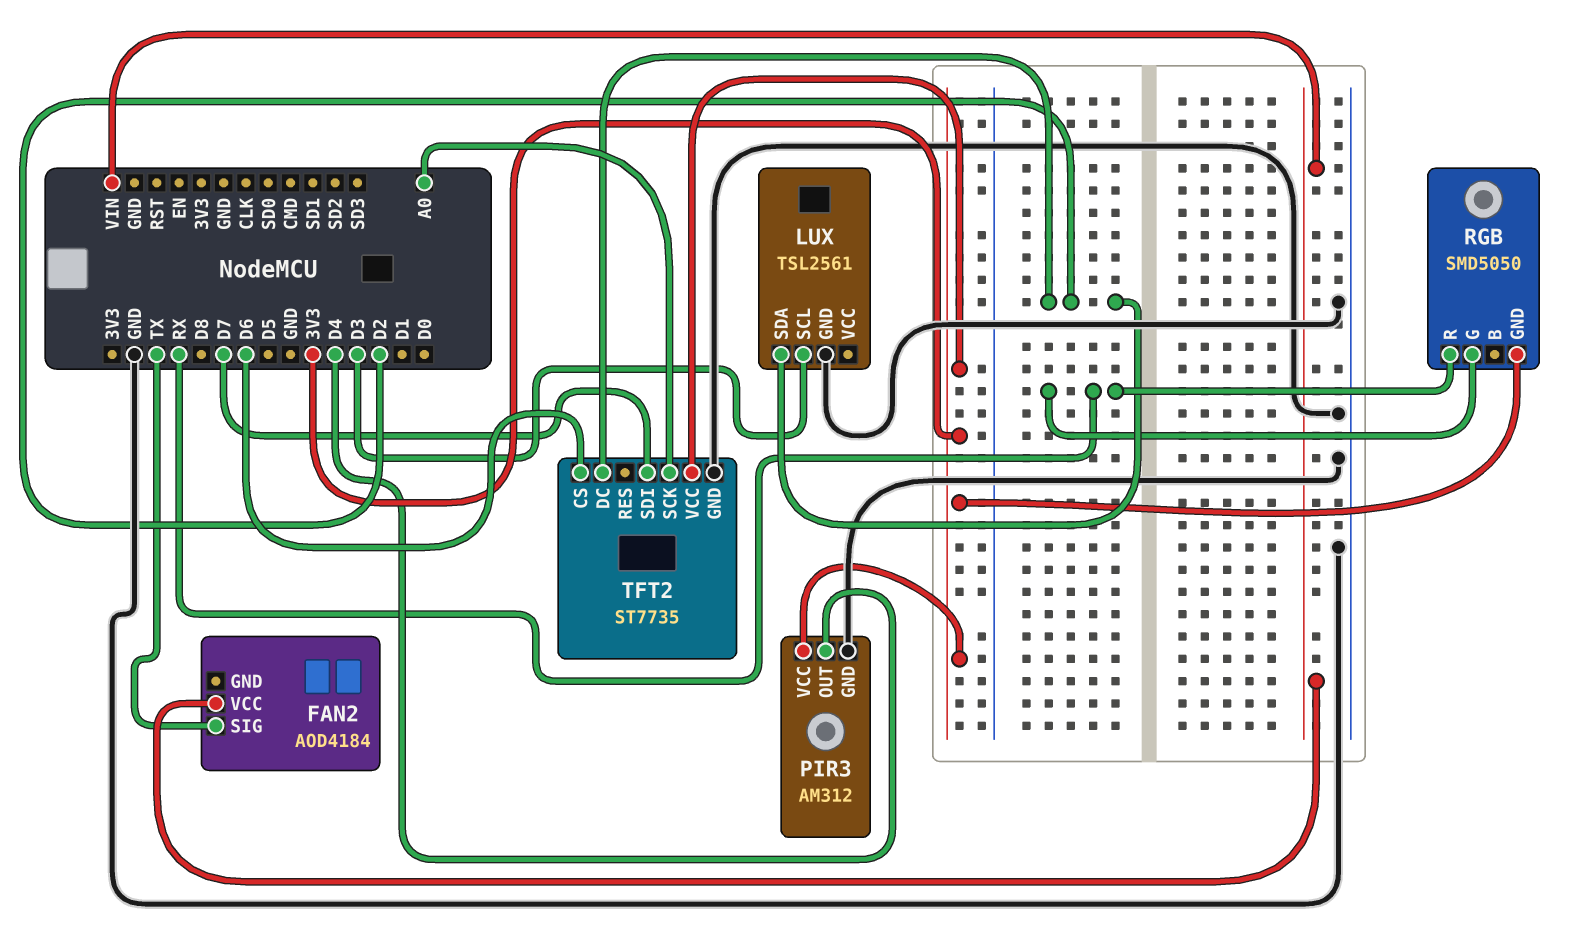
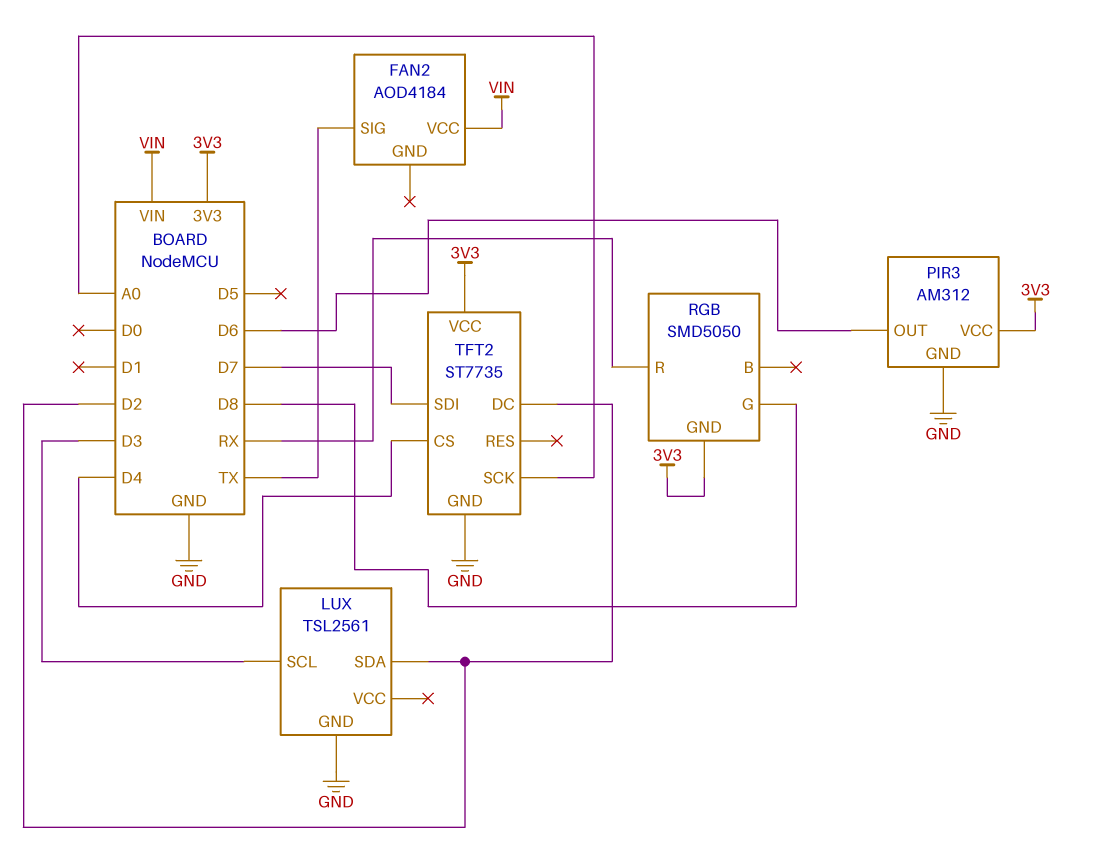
PIR3 pin OUT: D4 -> D6
RGB pin G: RX -> D8
TFT2 pin CS: D6 -> D4

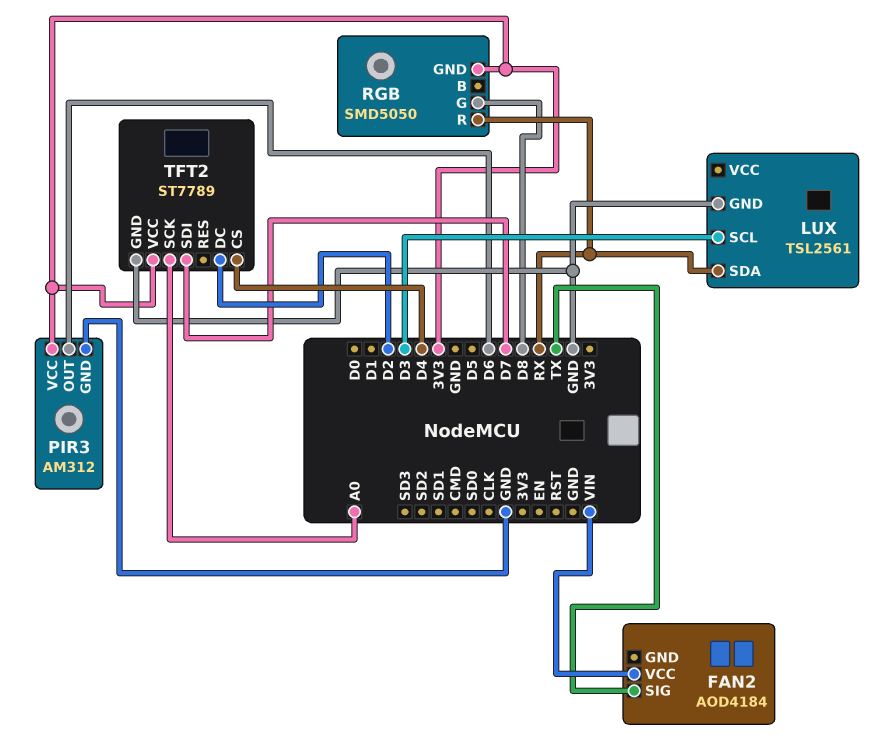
LUX pin SDA: D2 -> RX
TFT2: ST7735 -> ST7789

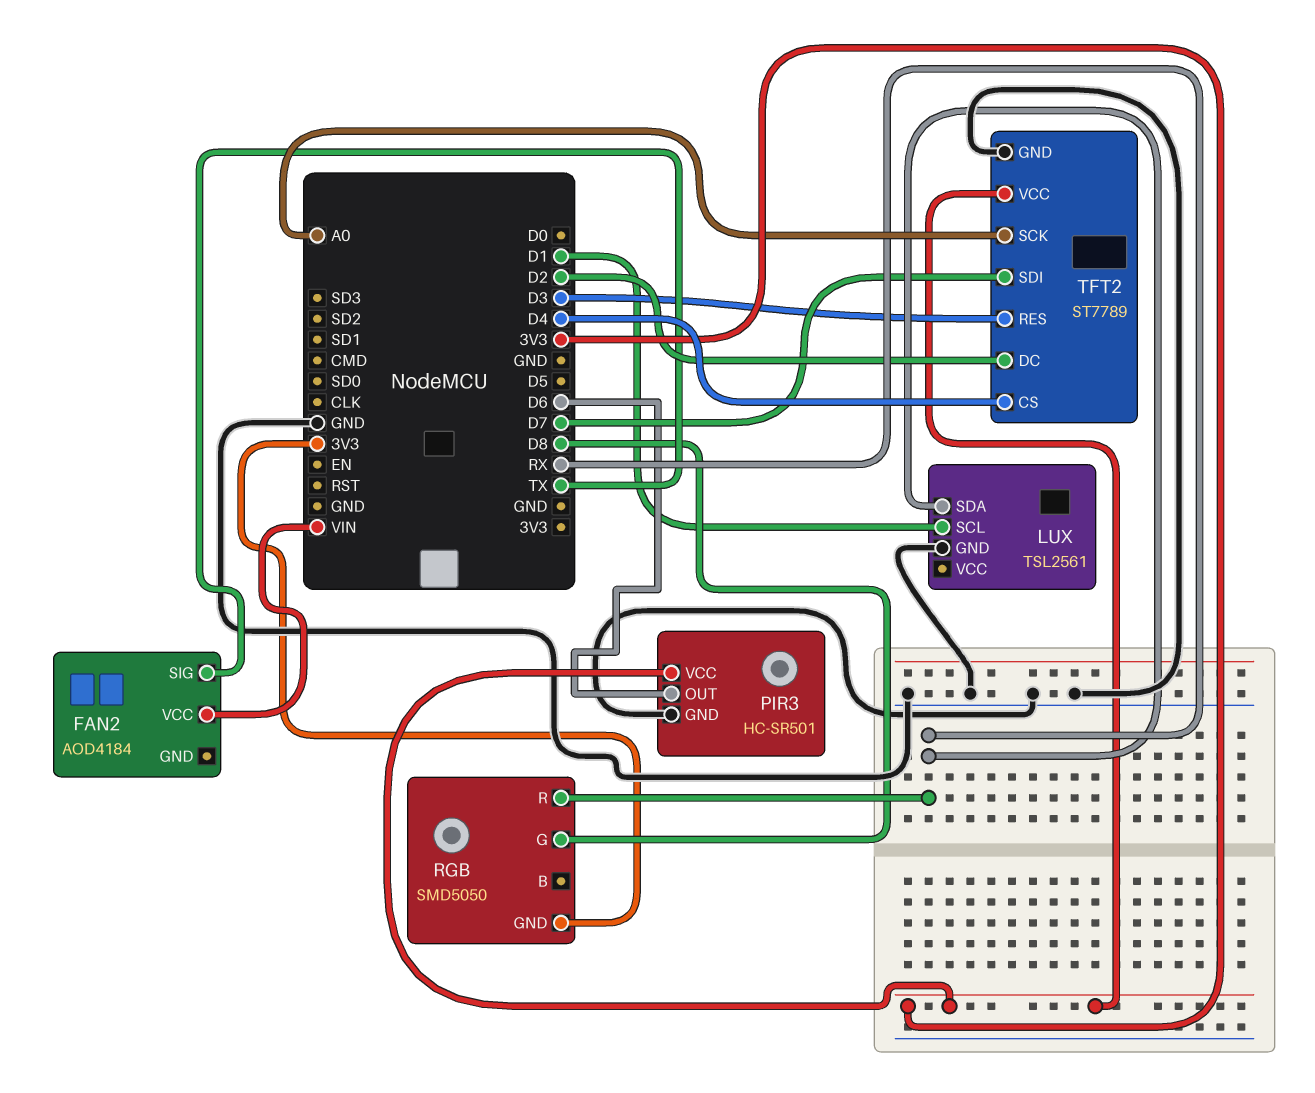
LUX pin SCL: D3 -> D1
PIR3: AM312 -> HC-SR501
TFT2 pin RES: none -> D3

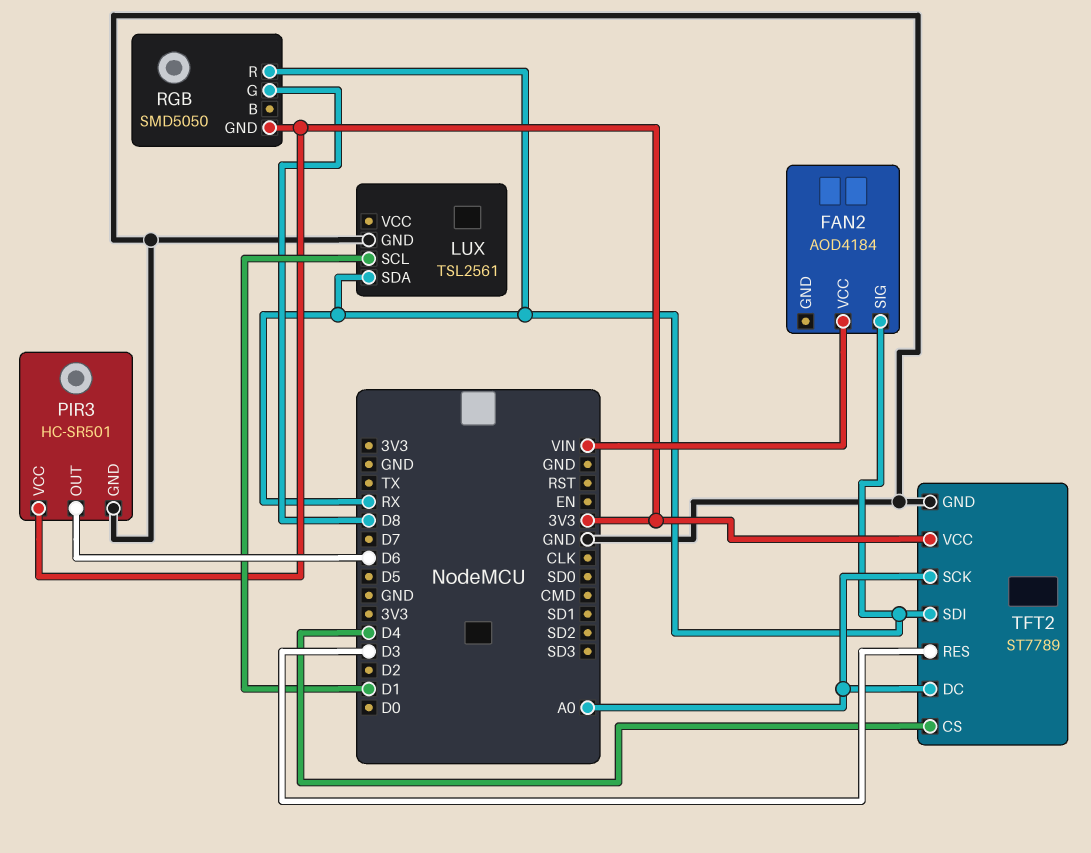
FAN2 pin SIG: TX -> RX
TFT2 pin DC: D2 -> A0
TFT2 pin SDI: D7 -> RX

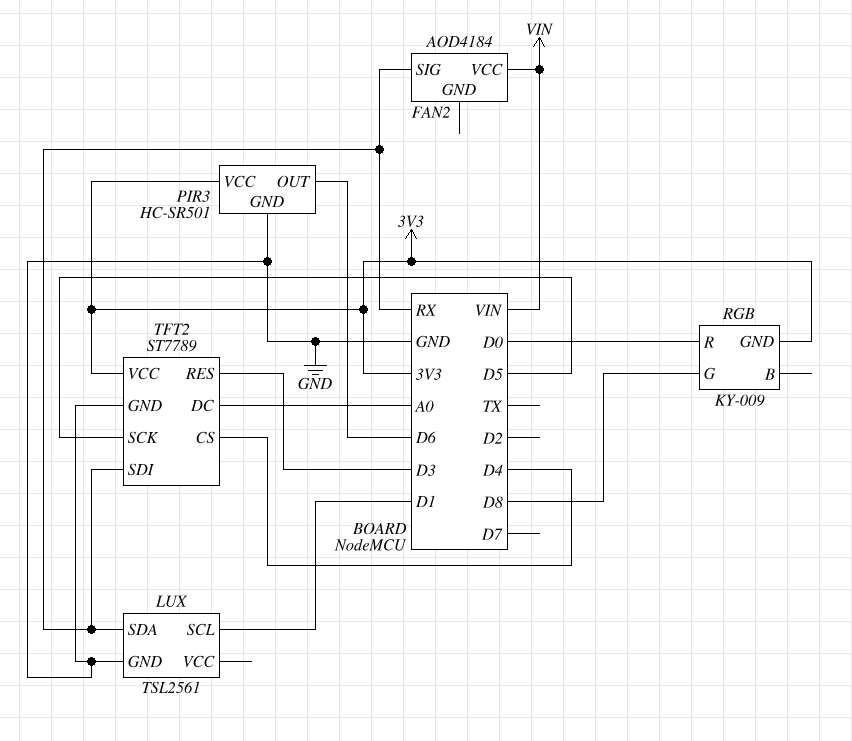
RGB: SMD5050 -> KY-009
RGB pin R: RX -> D0
TFT2 pin SCK: A0 -> D5

